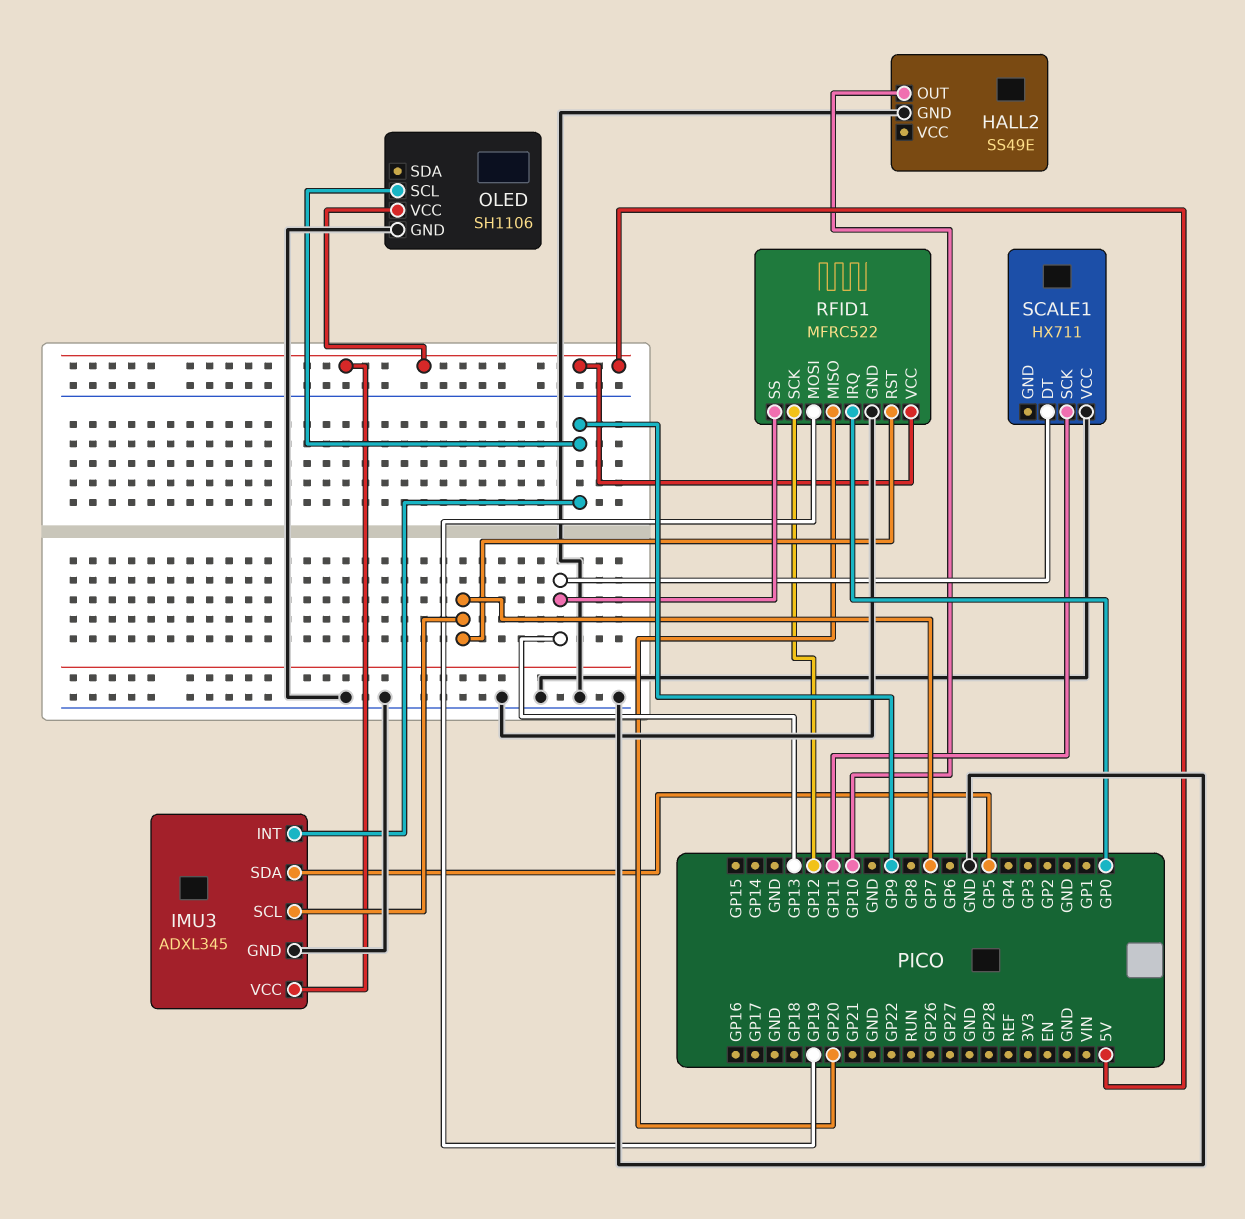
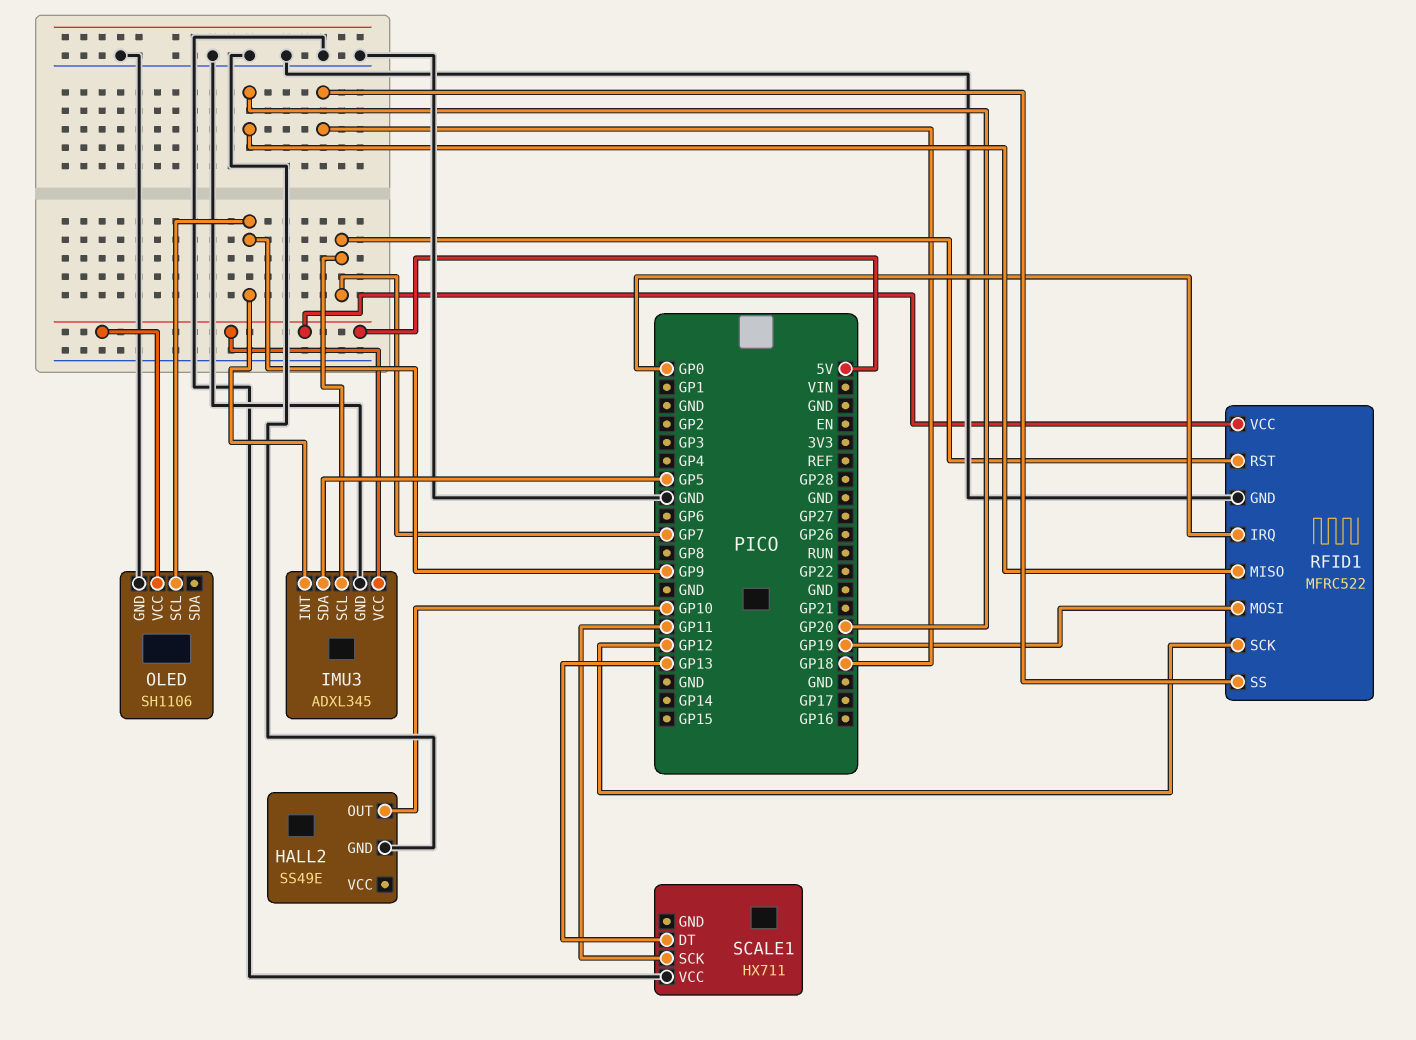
RFID1 pin SS: GP13 -> GP18

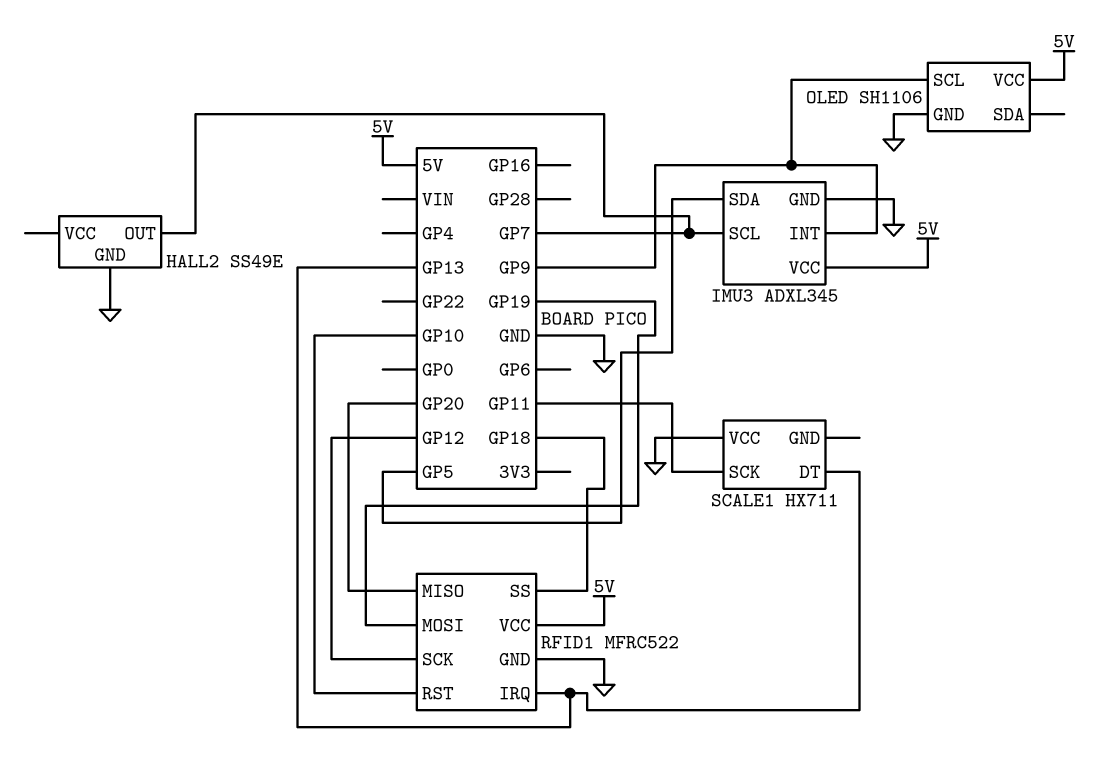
HALL2 pin OUT: GP10 -> GP7
RFID1 pin IRQ: GP0 -> GP13
RFID1 pin RST: GP7 -> GP10

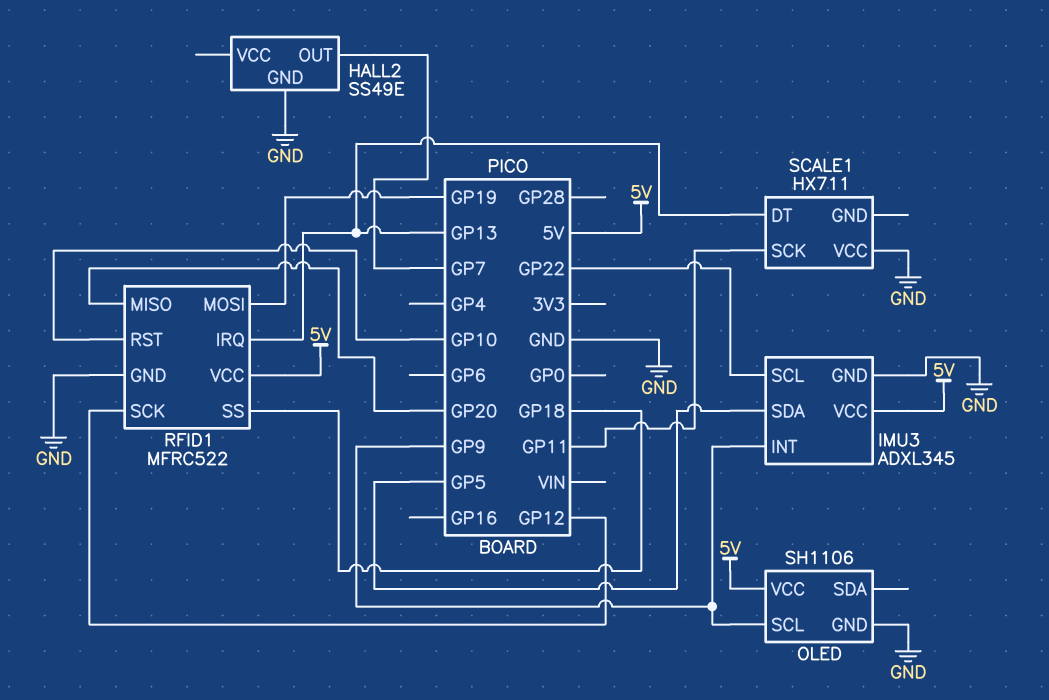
IMU3 pin SCL: GP7 -> GP22

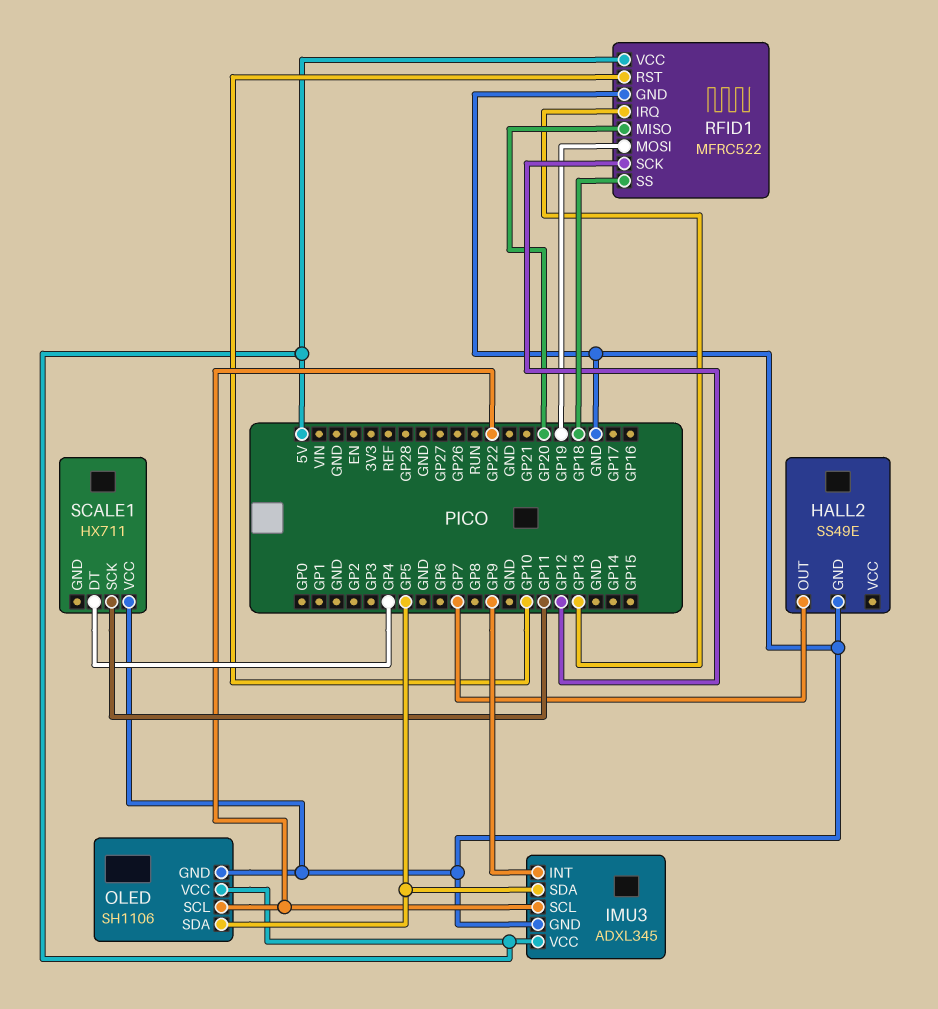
OLED pin SCL: GP9 -> GP22
OLED pin SDA: none -> GP5
SCALE1 pin DT: GP13 -> GP4

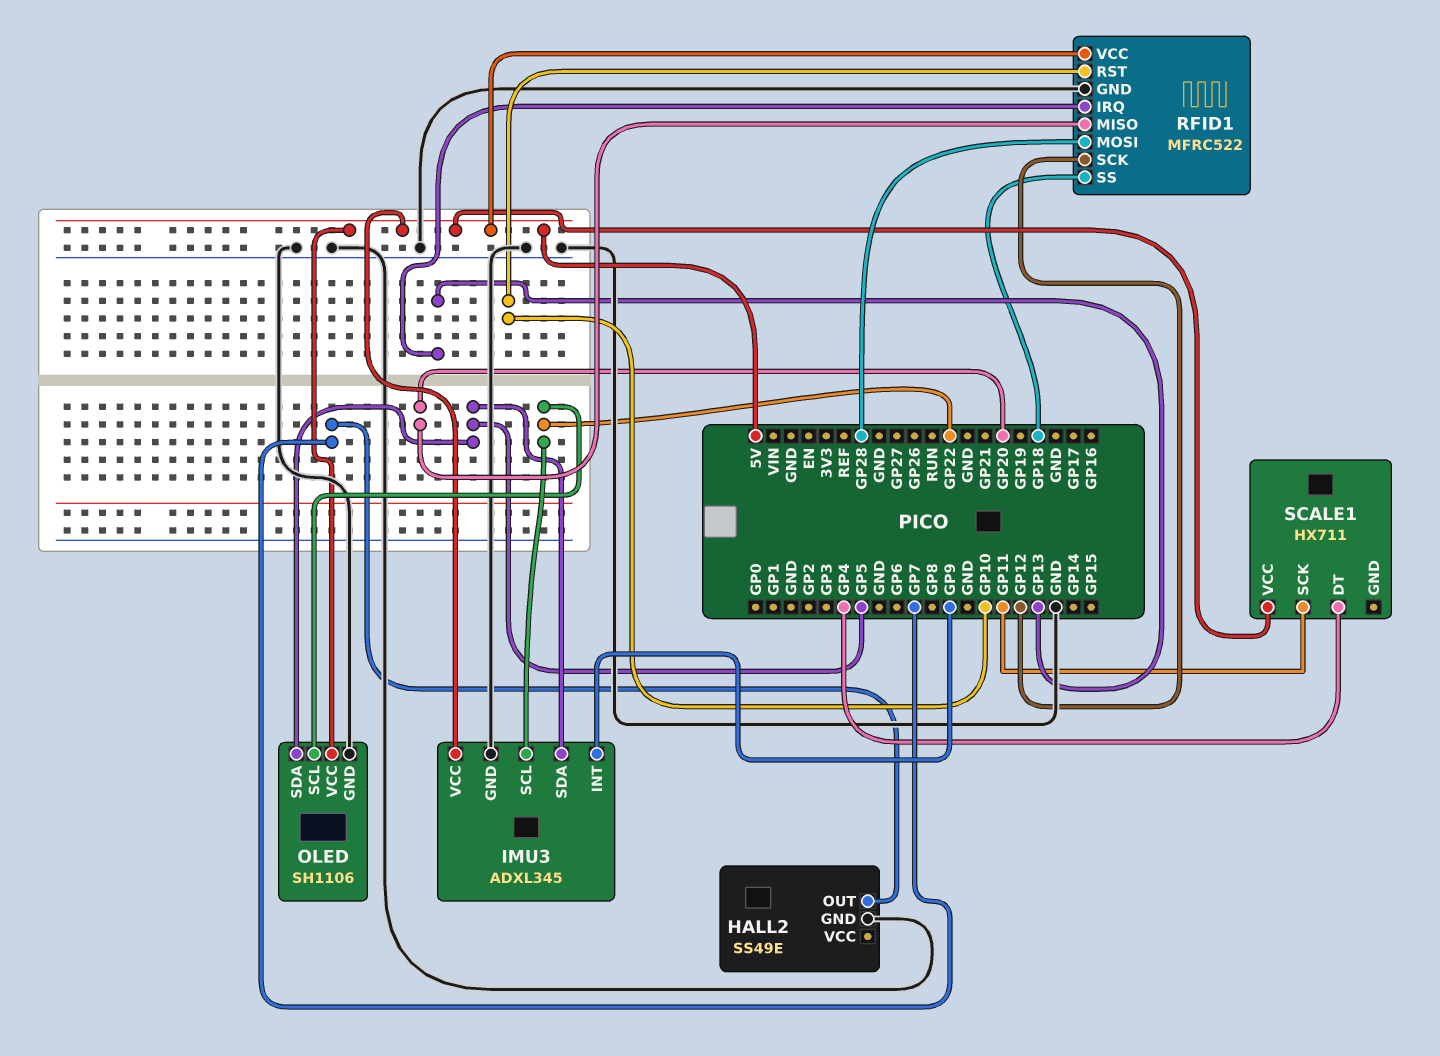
RFID1 pin MOSI: GP19 -> GP28
SCALE1 pin VCC: GND -> 5V

